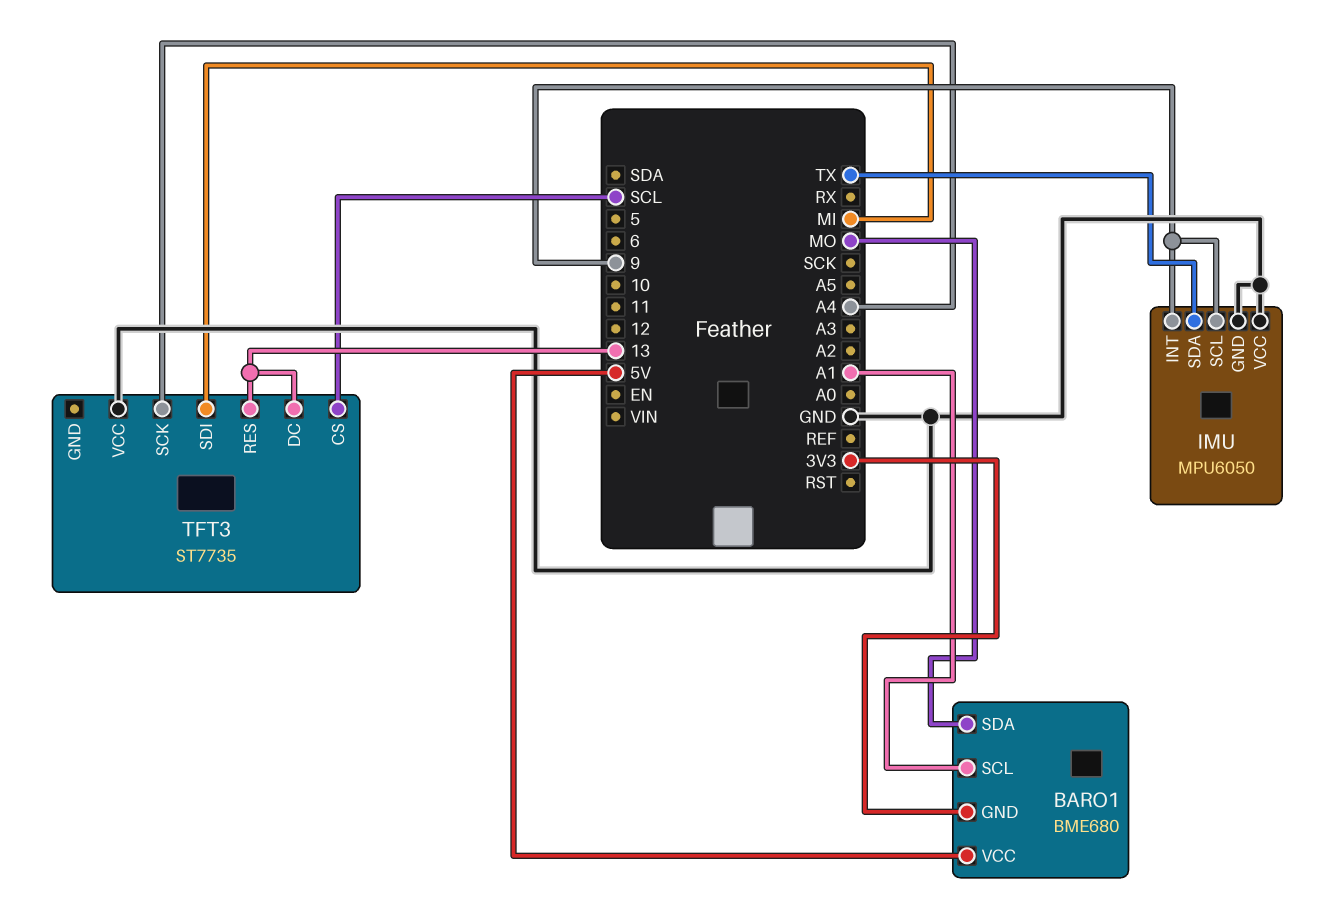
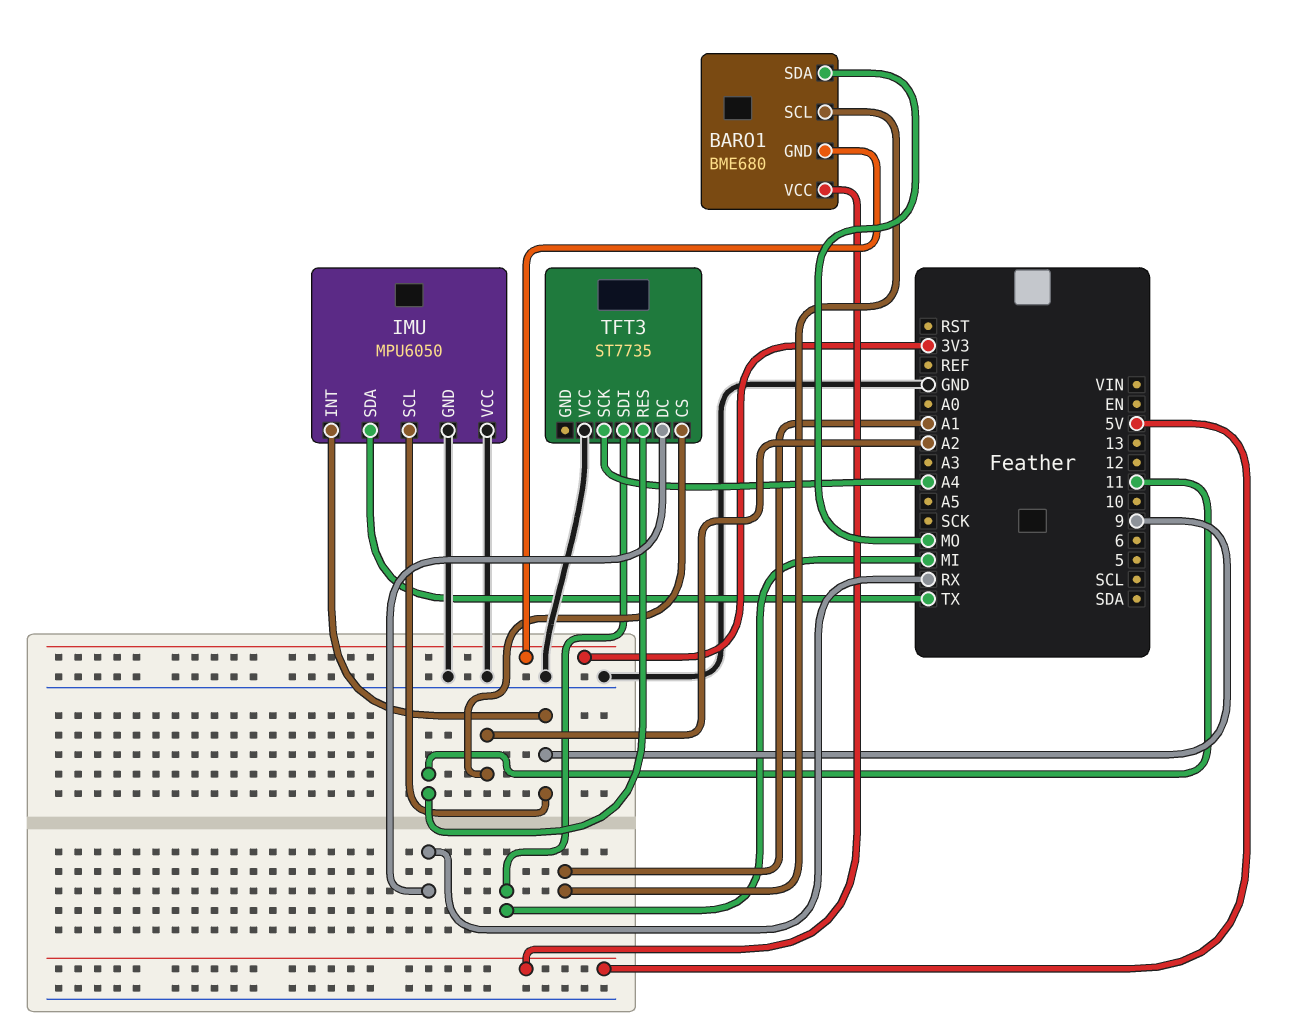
TFT3 pin CS: SCL -> A2
TFT3 pin DC: 13 -> RX
TFT3 pin RES: 13 -> 11

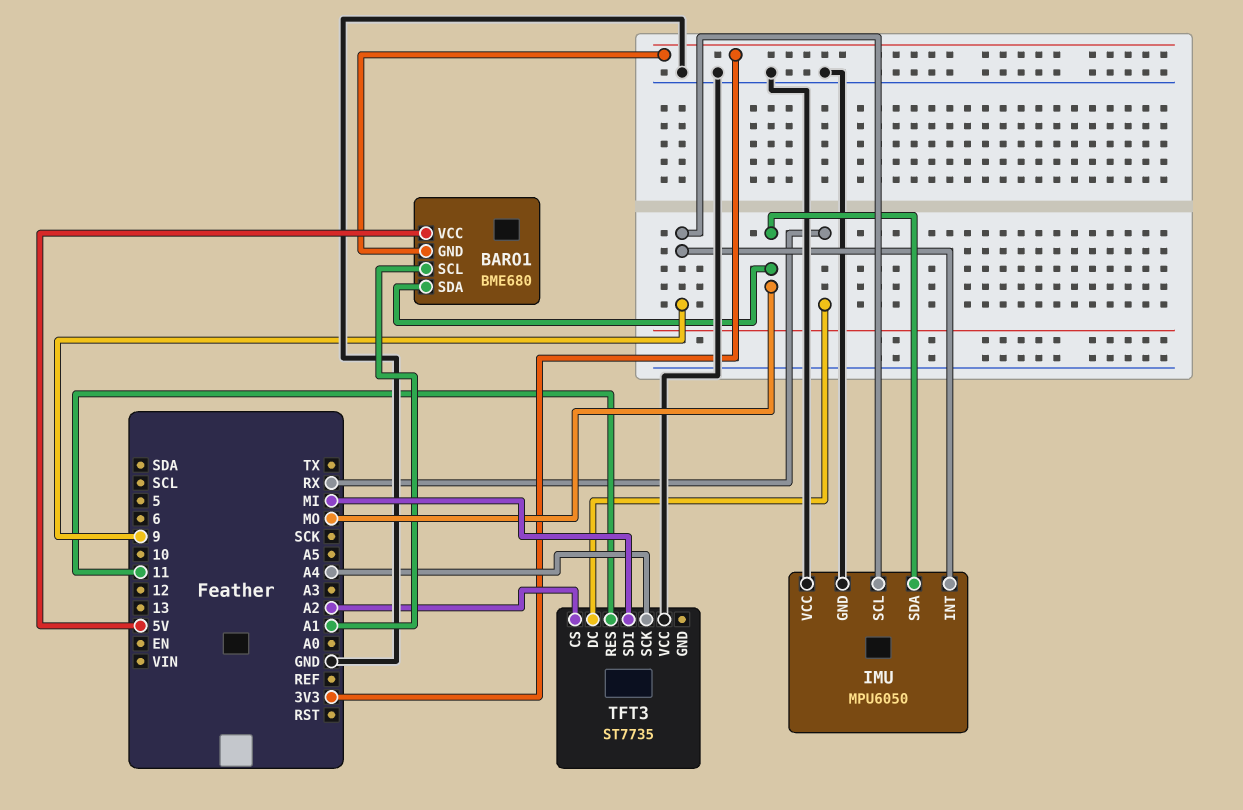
IMU pin SDA: TX -> MO

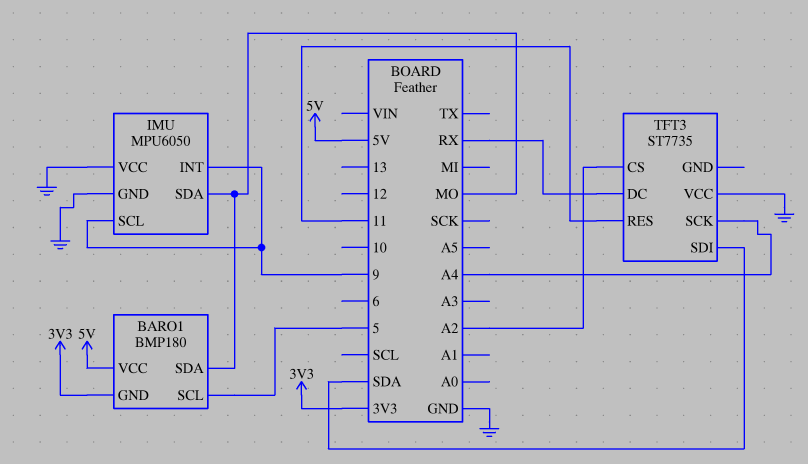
BARO1: BME680 -> BMP180
BARO1 pin SCL: A1 -> 5
TFT3 pin SDI: MI -> SDA

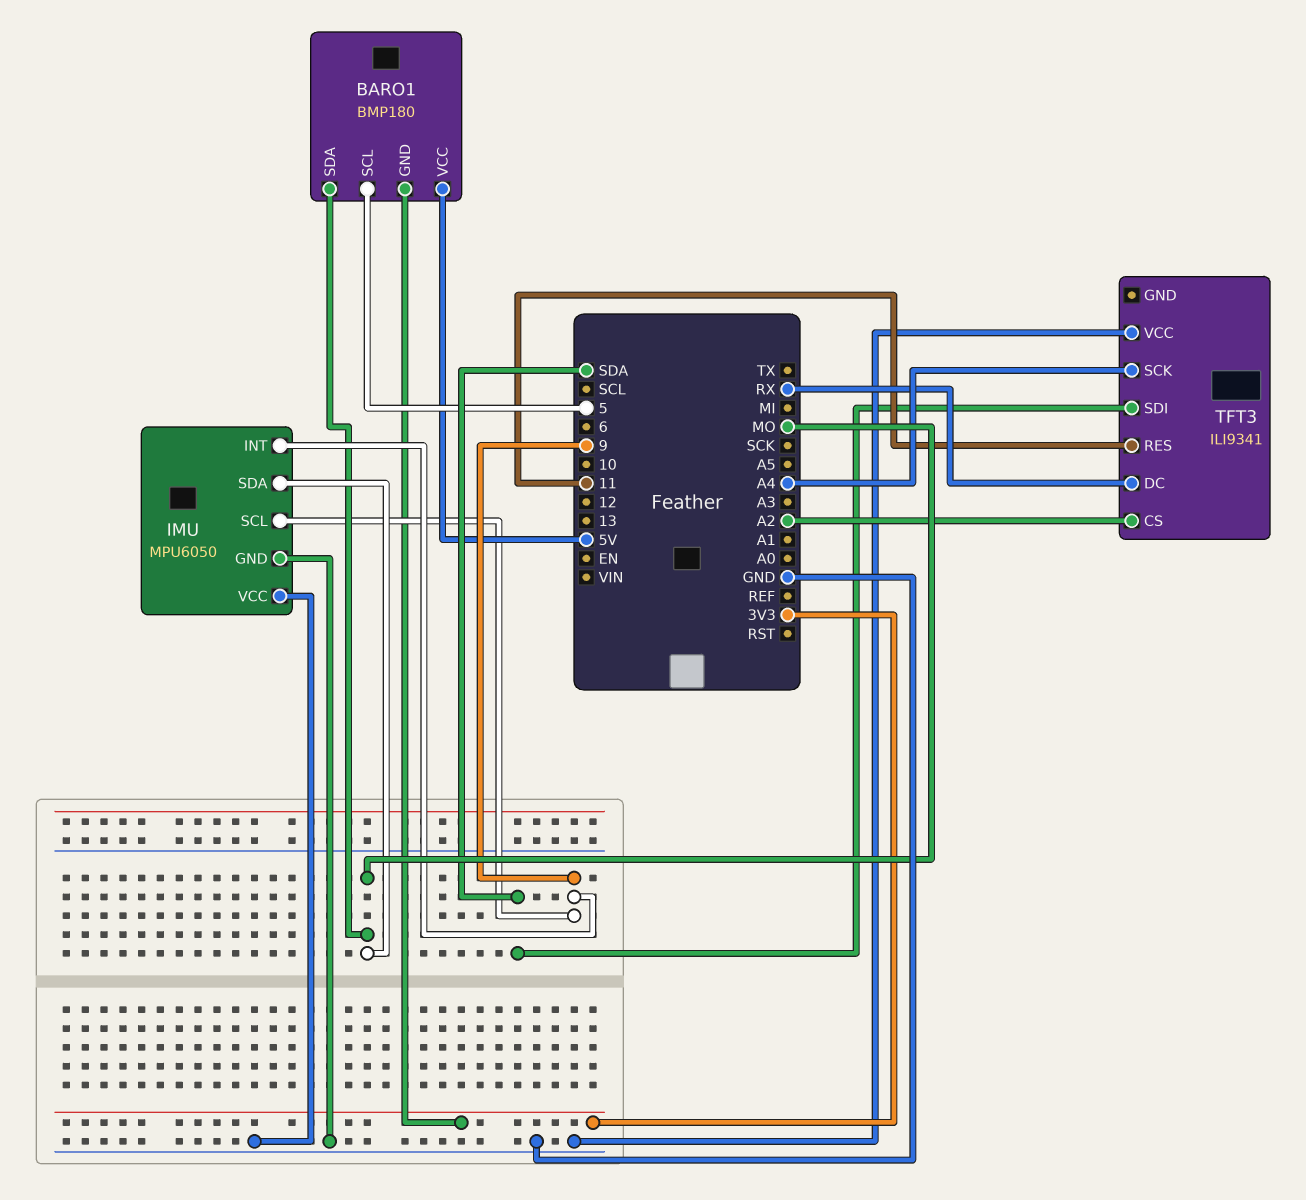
TFT3: ST7735 -> ILI9341

